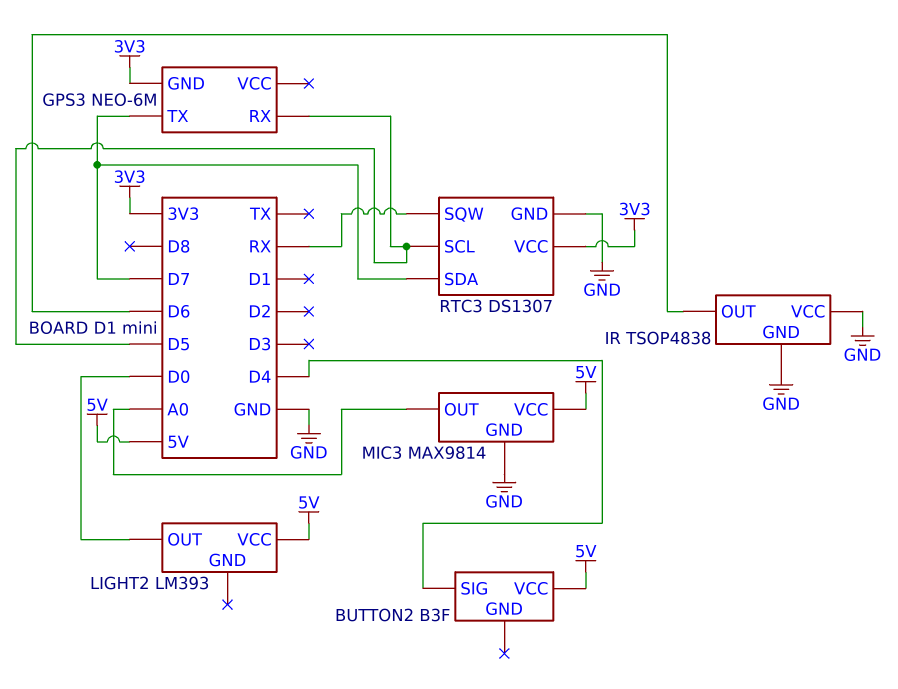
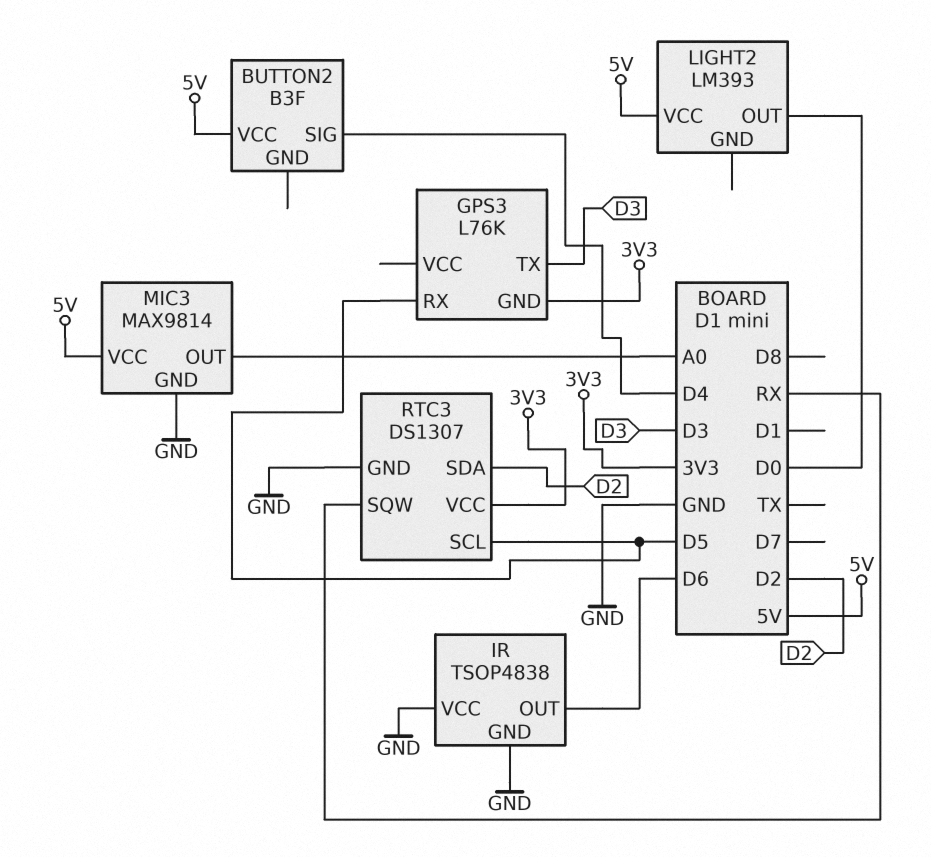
GPS3: NEO-6M -> L76K
GPS3 pin TX: D7 -> D3
RTC3 pin SDA: D7 -> D2

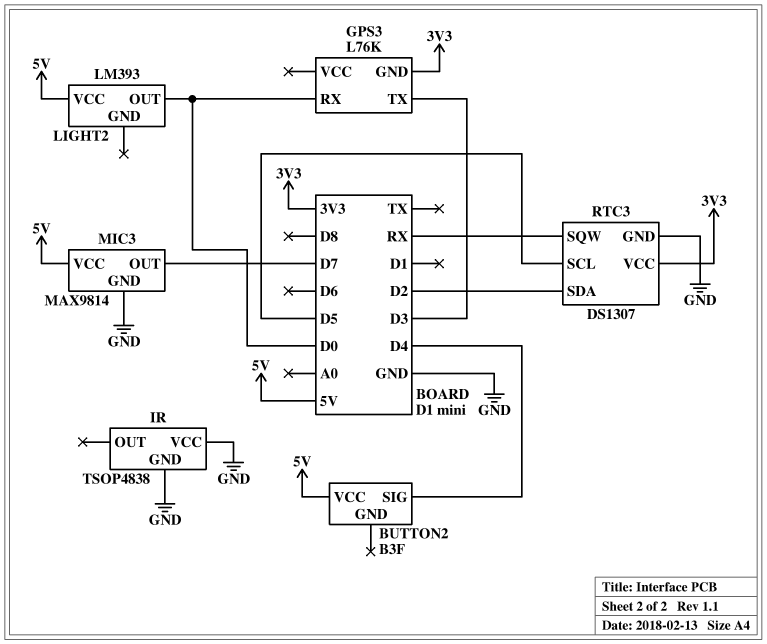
GPS3 pin RX: D5 -> D0
IR pin OUT: D6 -> none
MIC3 pin OUT: A0 -> D7

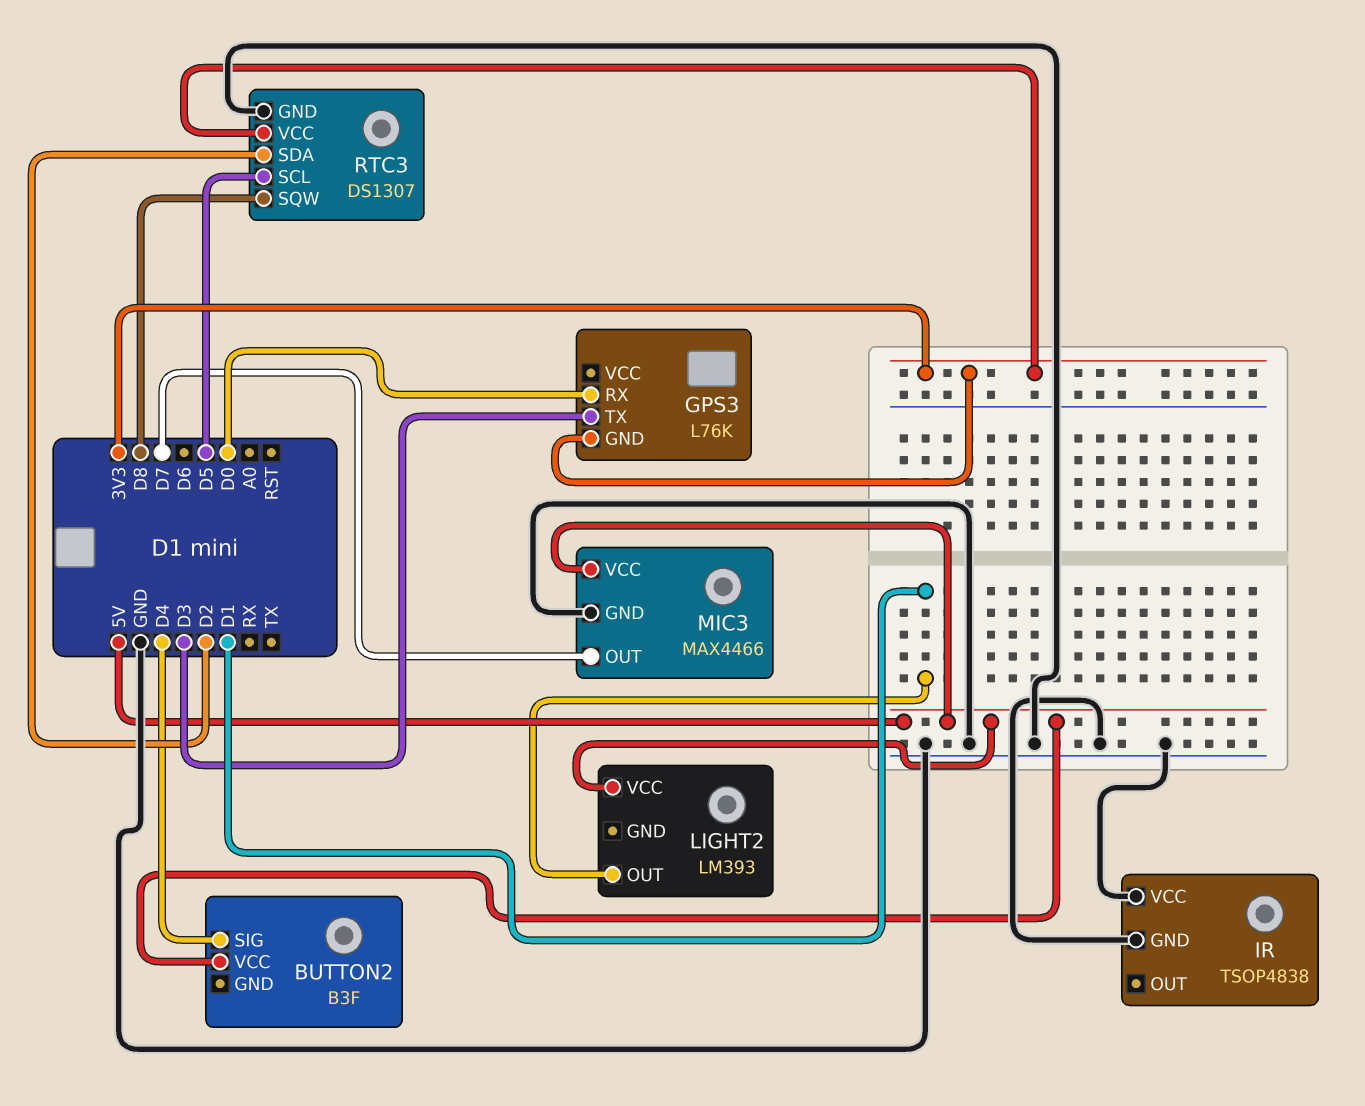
LIGHT2 pin OUT: D0 -> D1
MIC3: MAX9814 -> MAX4466
RTC3 pin SQW: RX -> D8

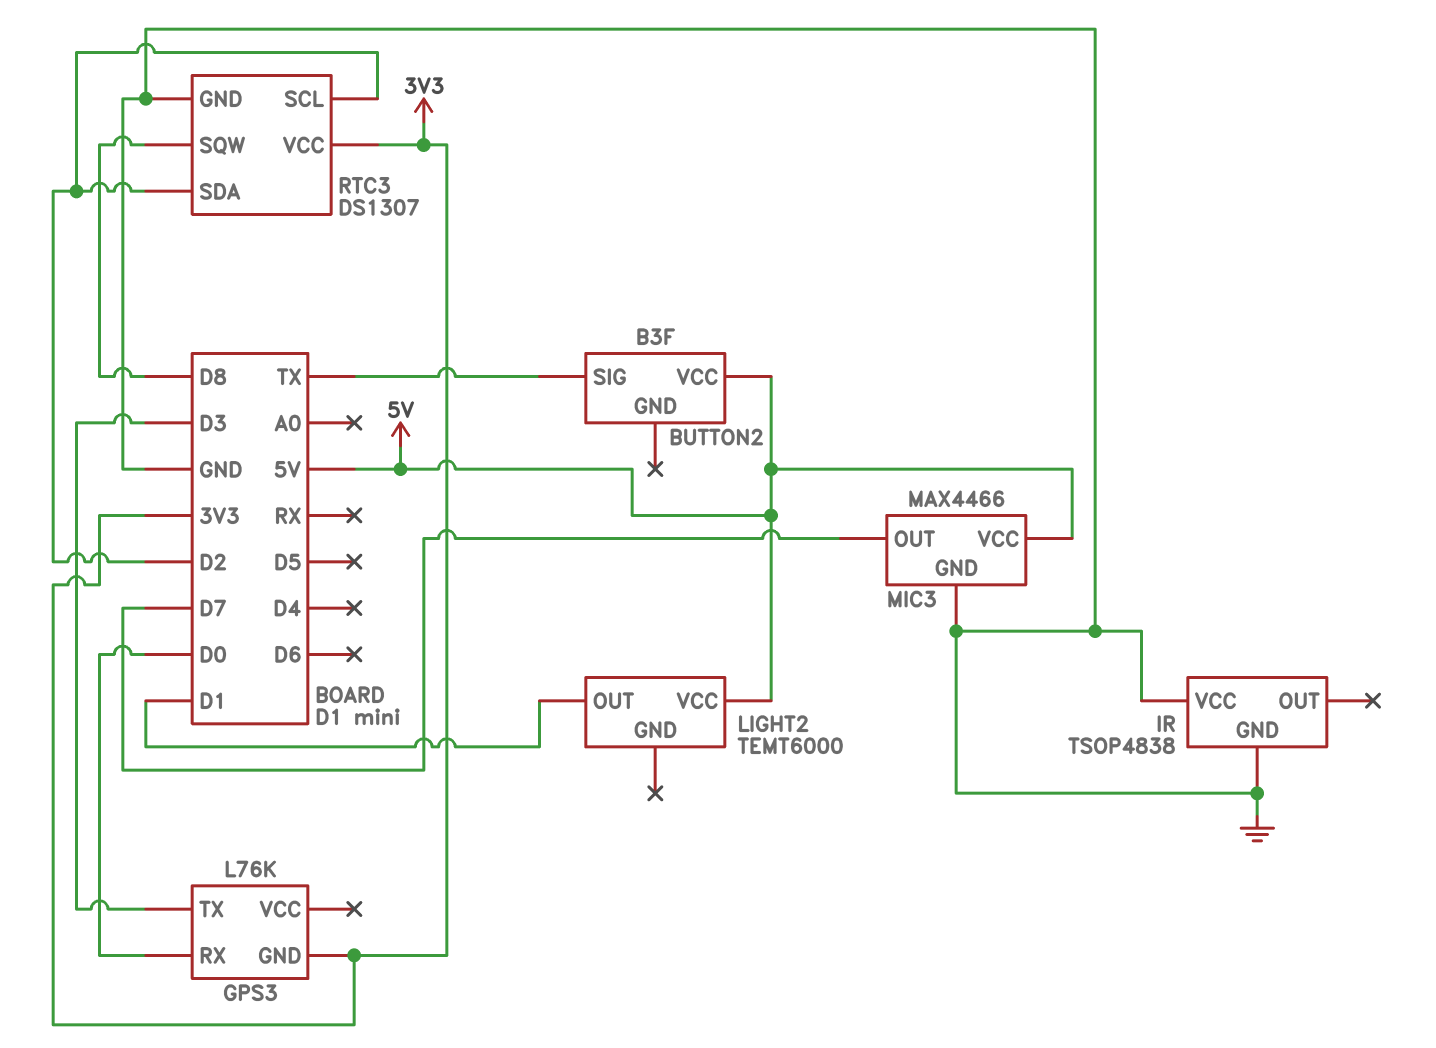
BUTTON2 pin SIG: D4 -> TX
LIGHT2: LM393 -> TEMT6000
RTC3 pin SCL: D5 -> D2

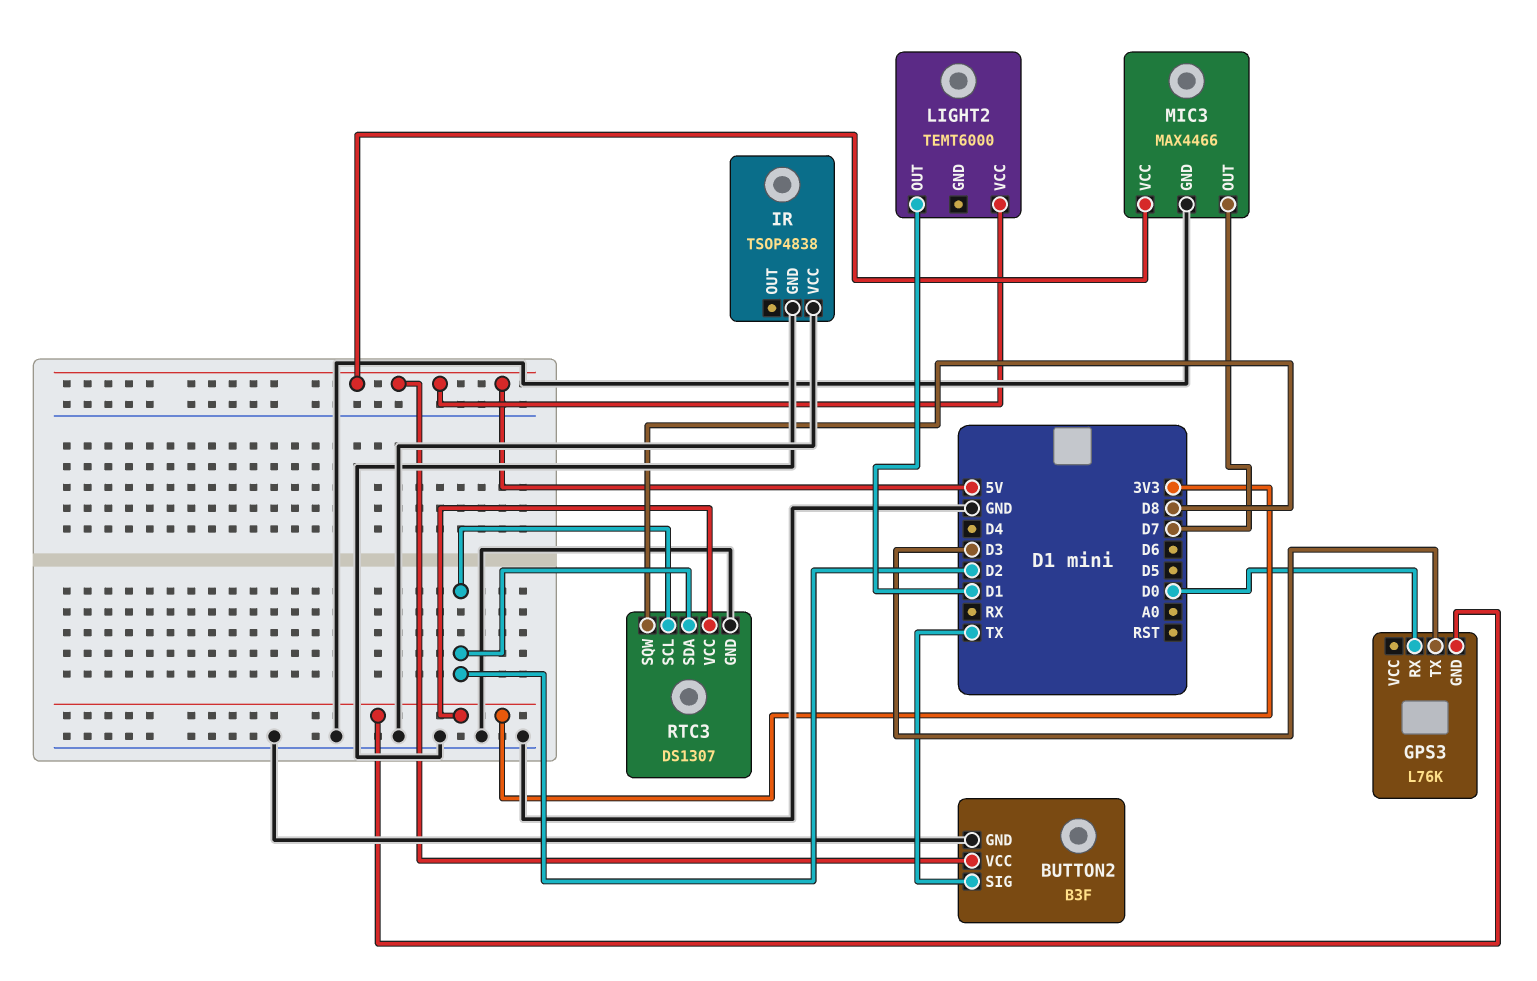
BUTTON2 pin GND: none -> GND

